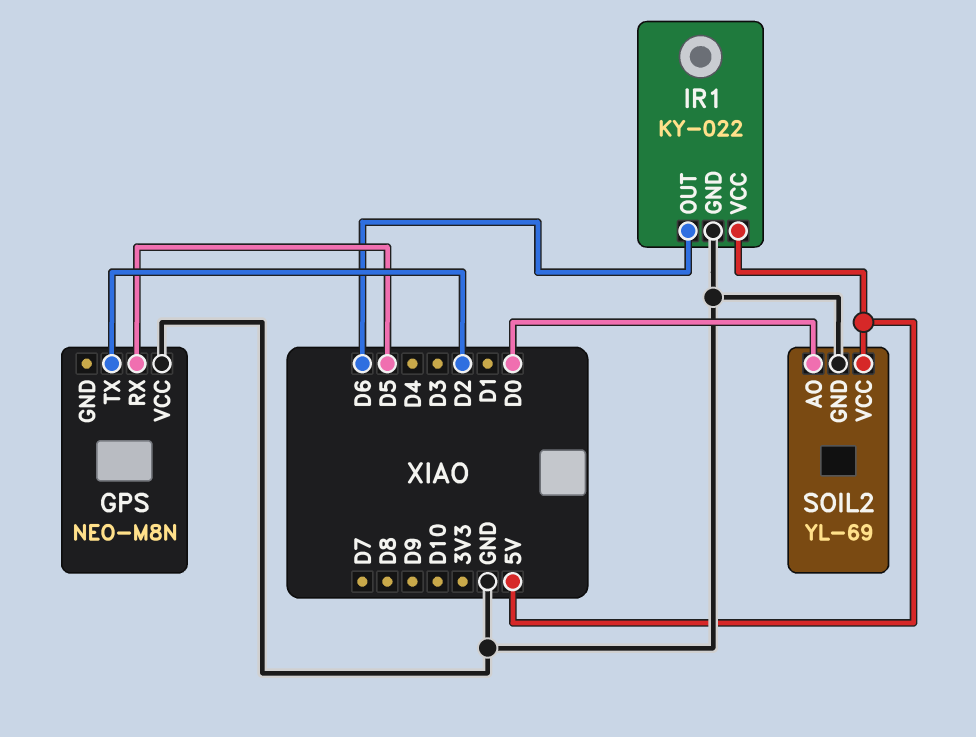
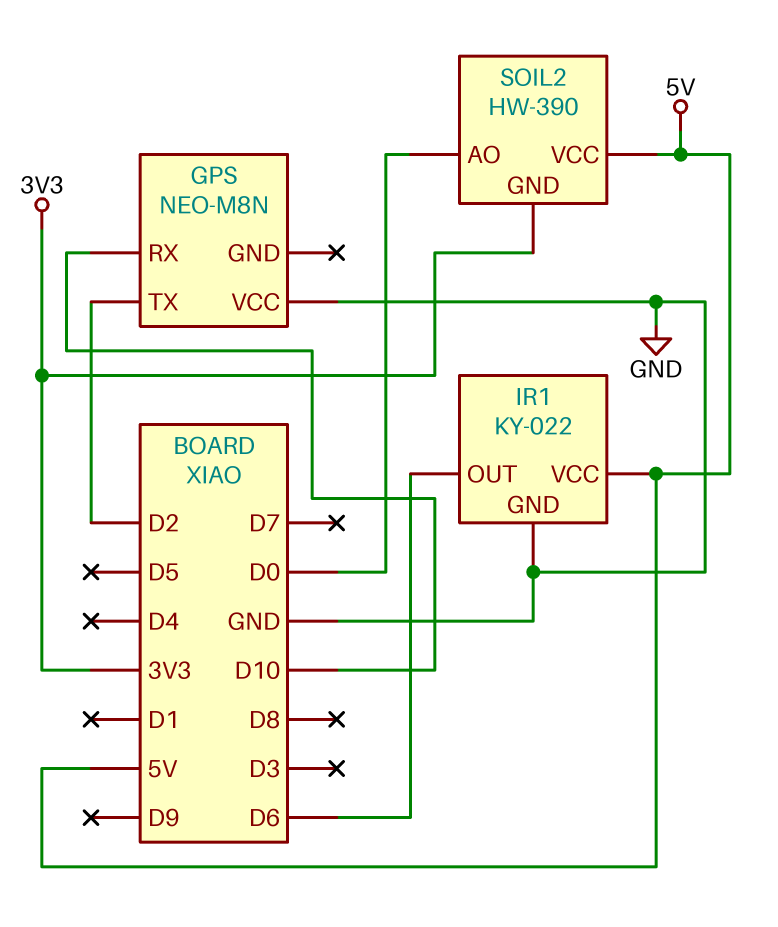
GPS pin RX: D5 -> D10
SOIL2: YL-69 -> HW-390
SOIL2 pin GND: GND -> 3V3

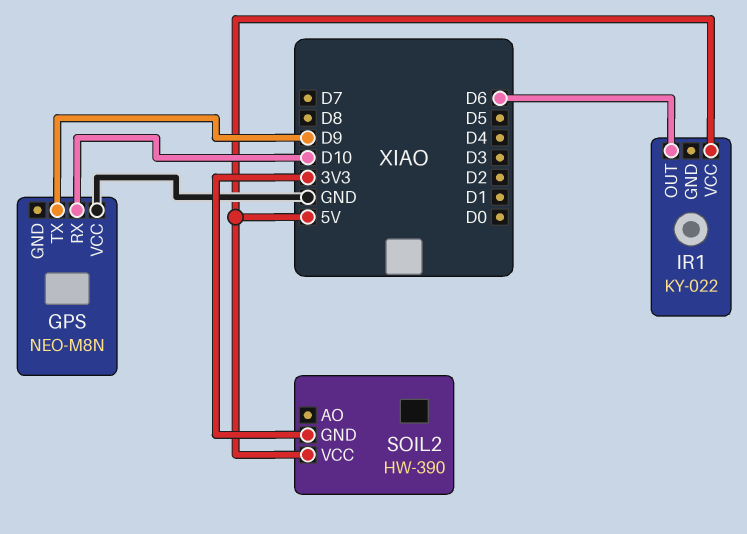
GPS pin TX: D2 -> D9
IR1 pin GND: GND -> none
SOIL2 pin AO: D0 -> none

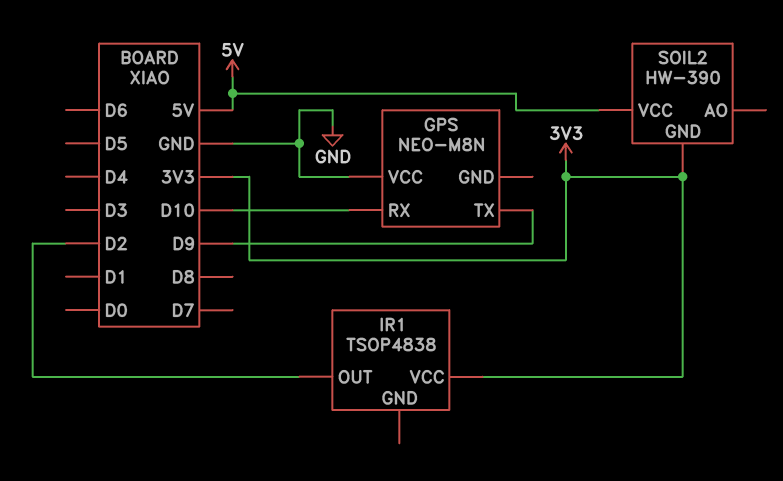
IR1: KY-022 -> TSOP4838
IR1 pin OUT: D6 -> D2
IR1 pin VCC: 5V -> 3V3

